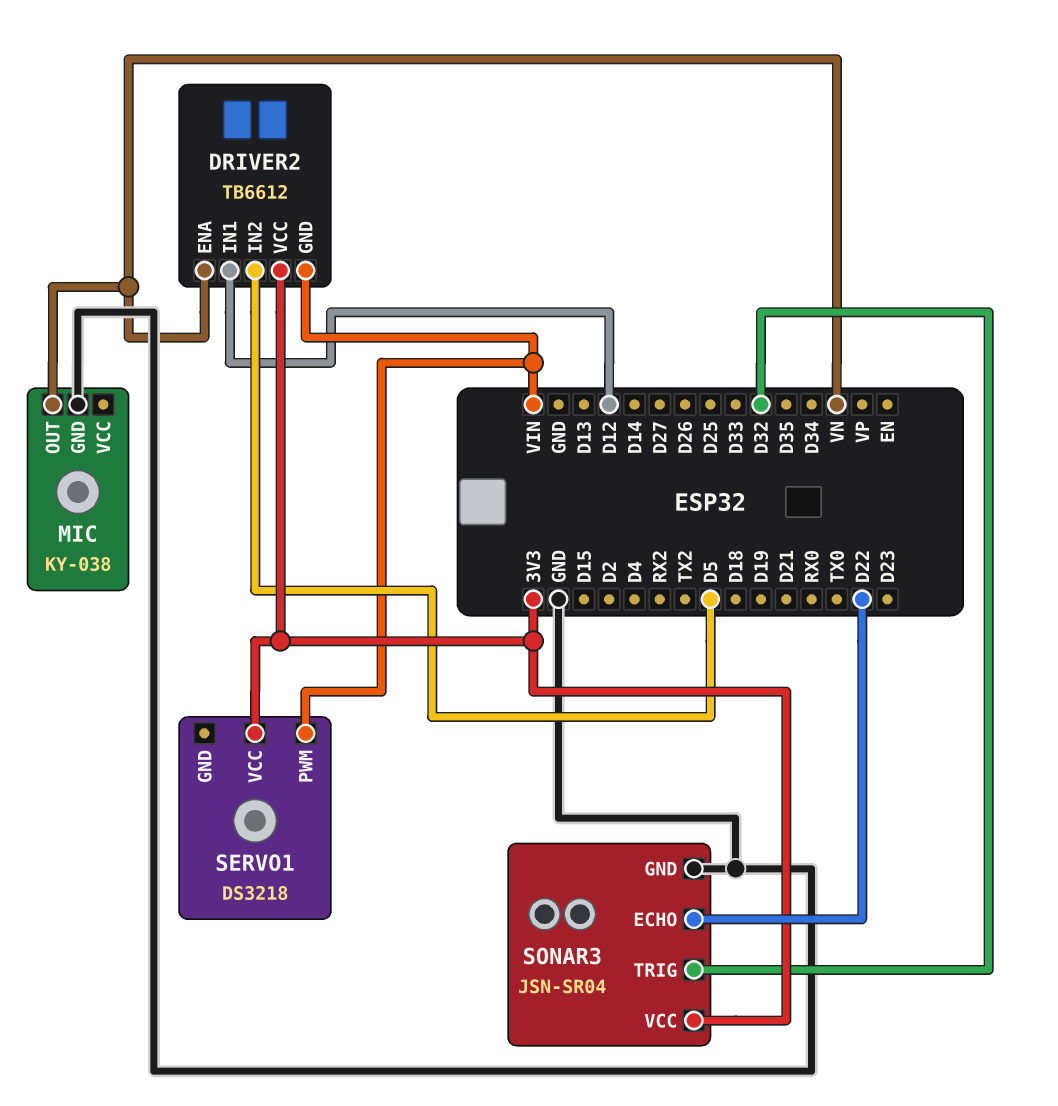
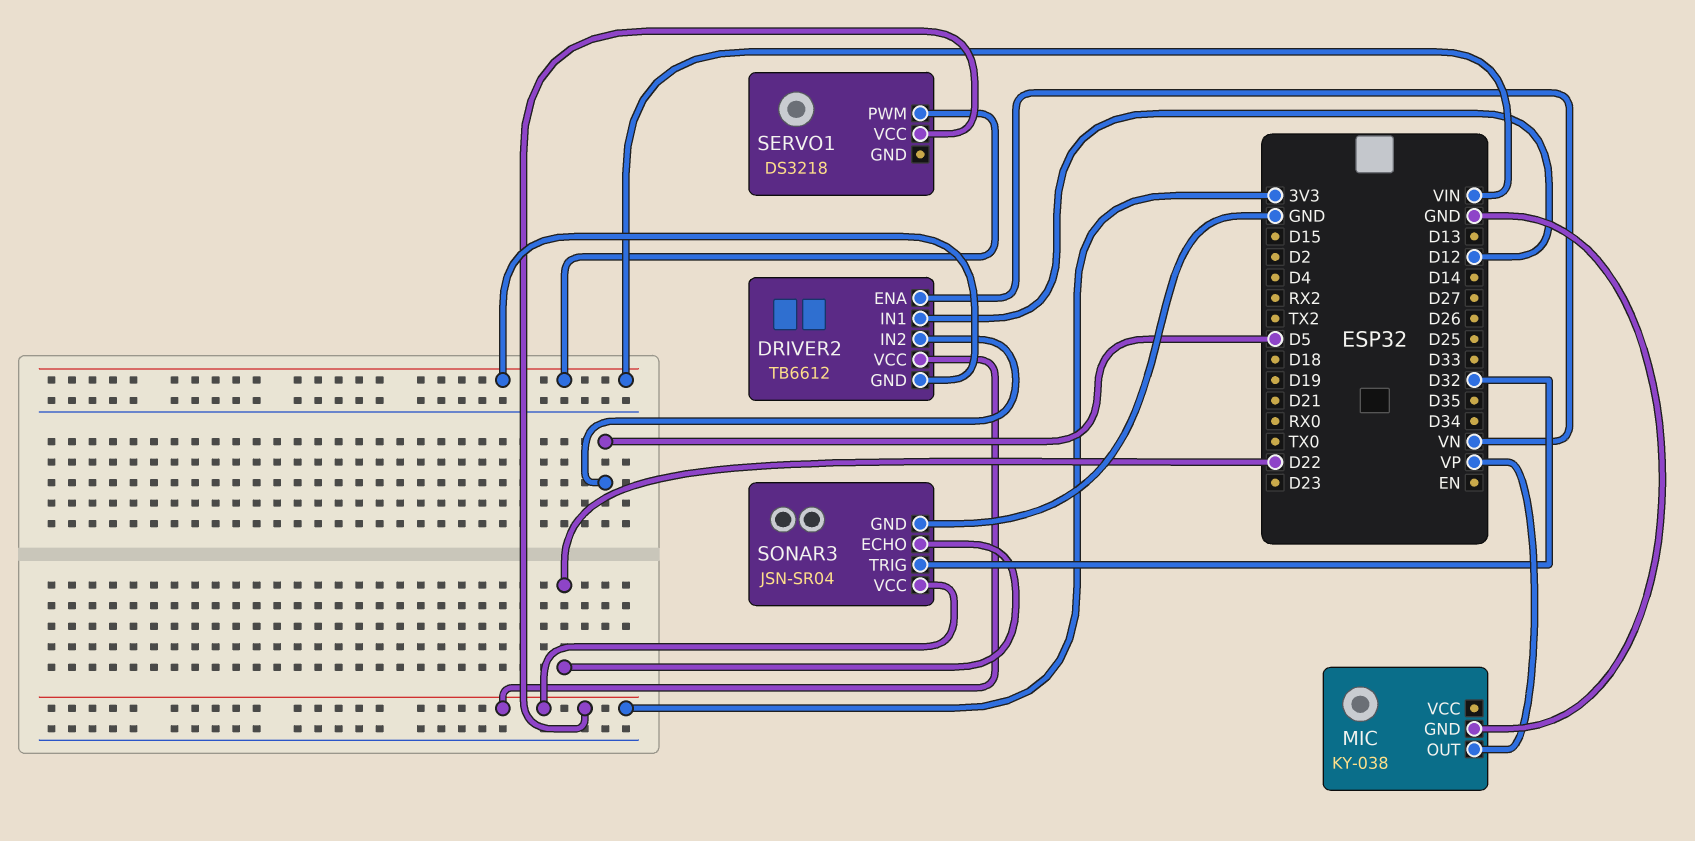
MIC pin OUT: VN -> VP

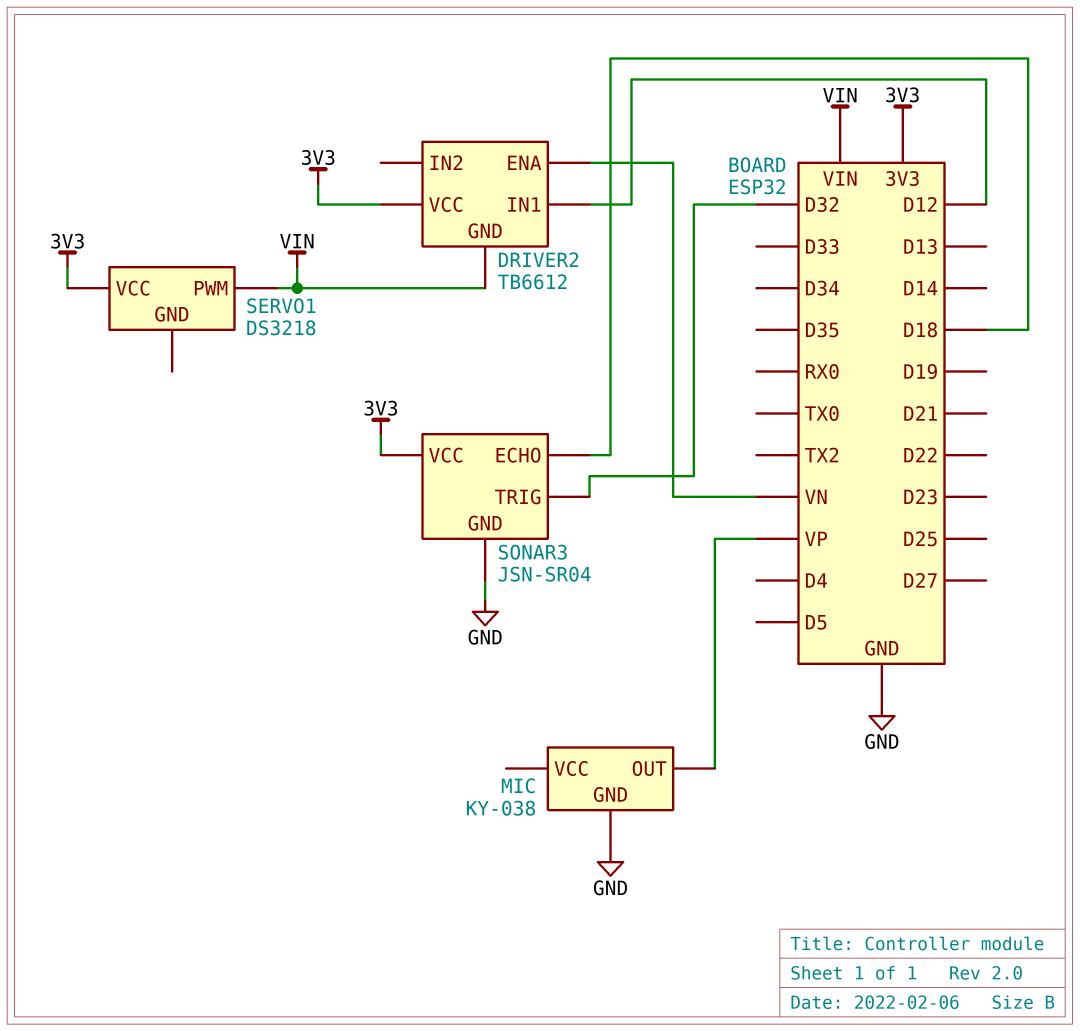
DRIVER2 pin IN2: D5 -> none
SONAR3 pin ECHO: D22 -> D18

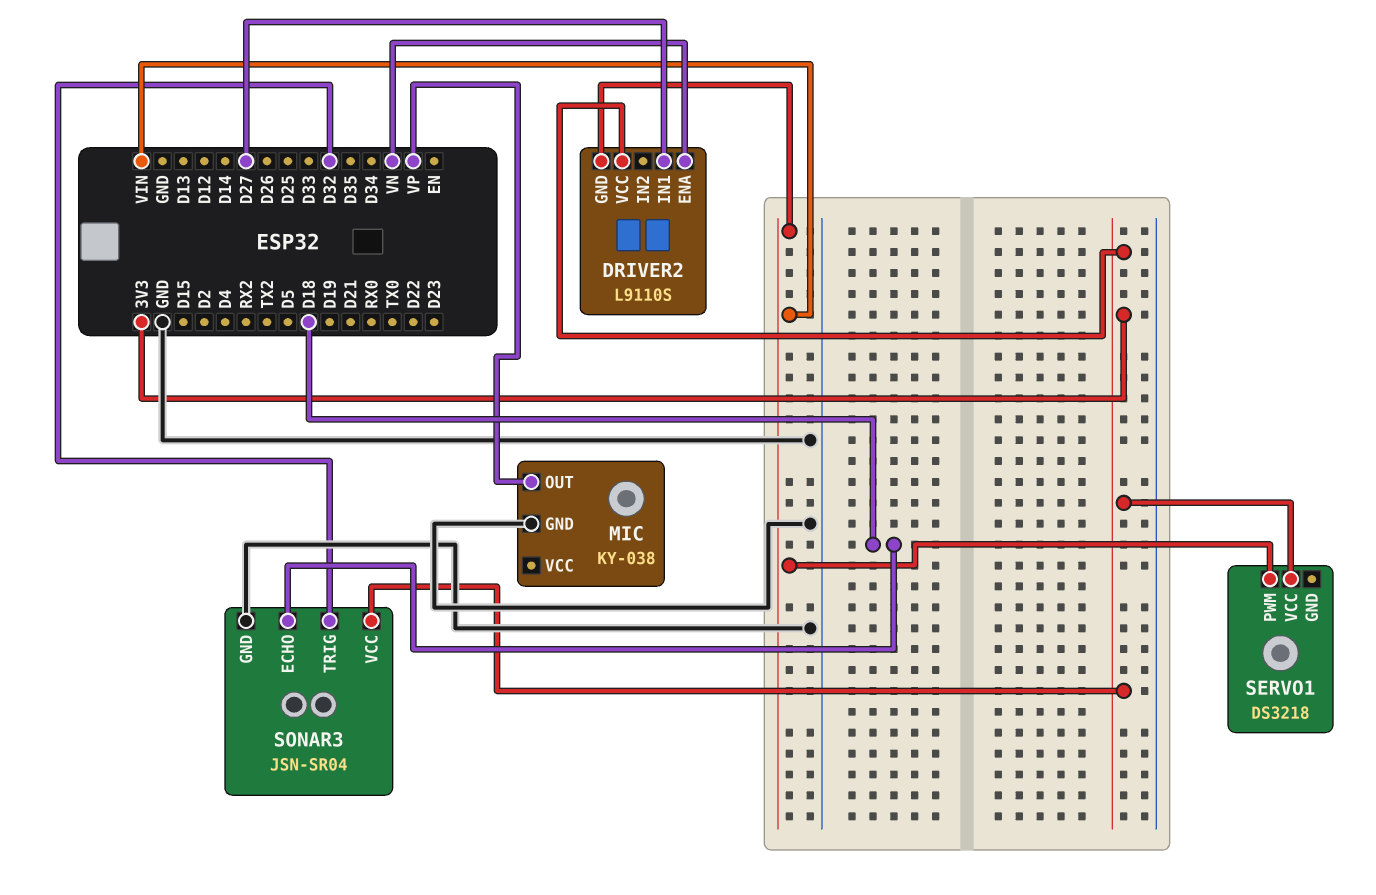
DRIVER2: TB6612 -> L9110S
DRIVER2 pin IN1: D12 -> D27

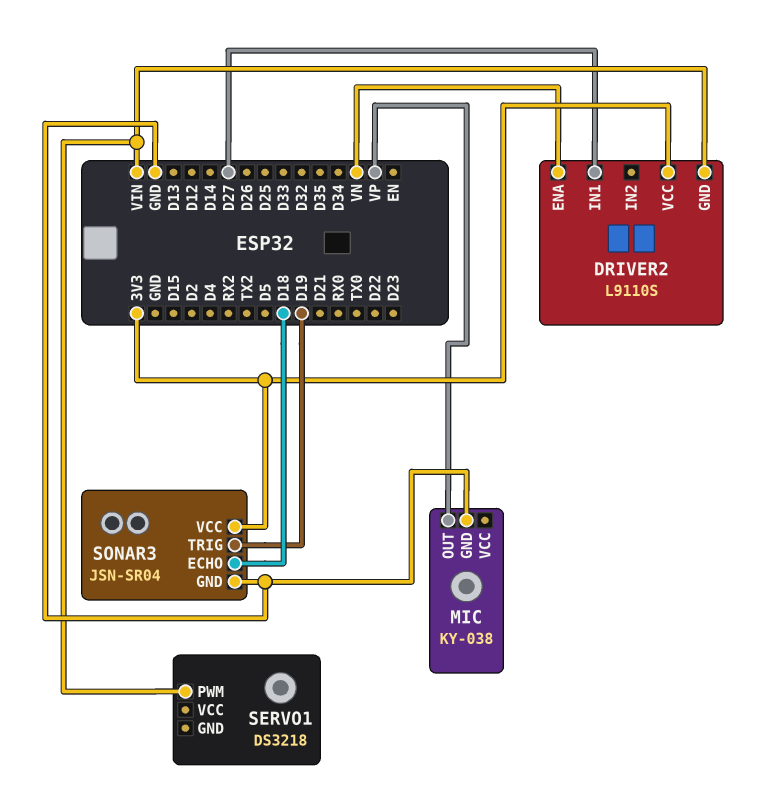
SERVO1 pin VCC: 3V3 -> none
SONAR3 pin TRIG: D32 -> D19

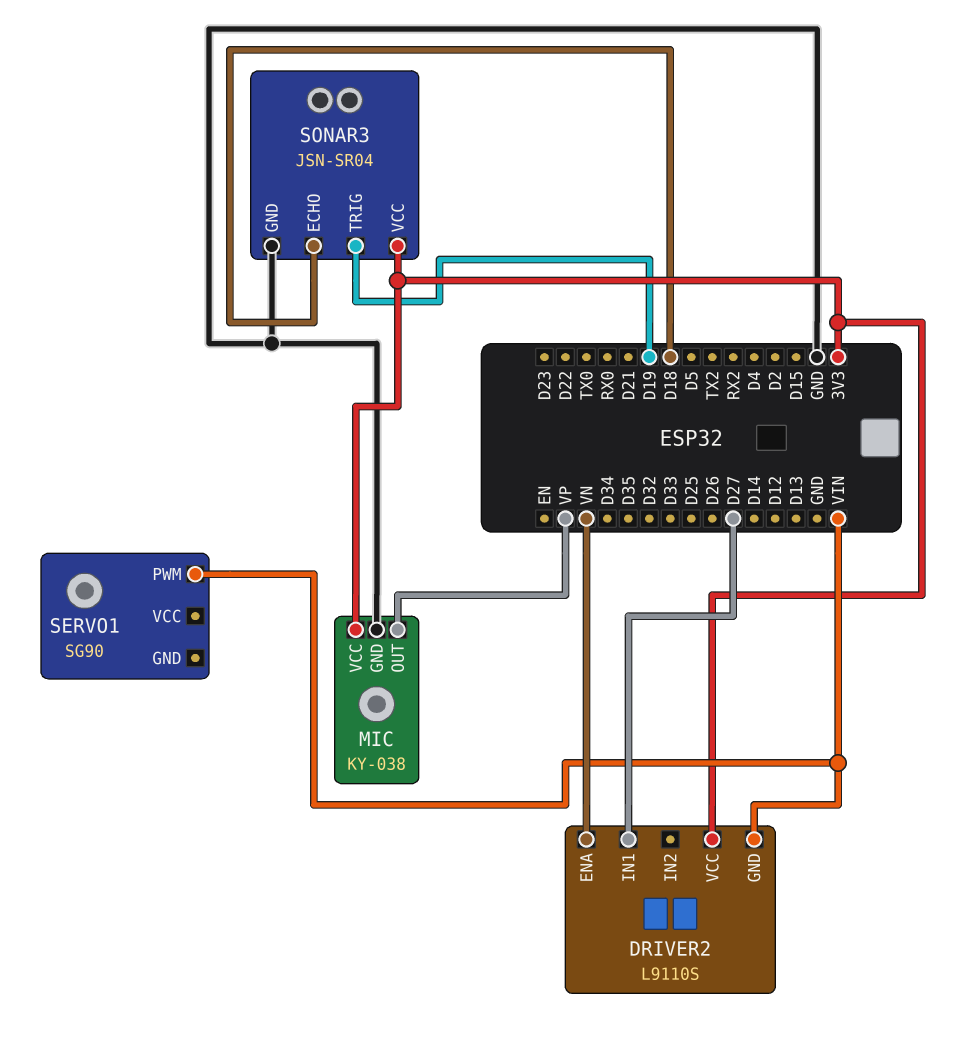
MIC pin VCC: none -> 3V3
SERVO1: DS3218 -> SG90

